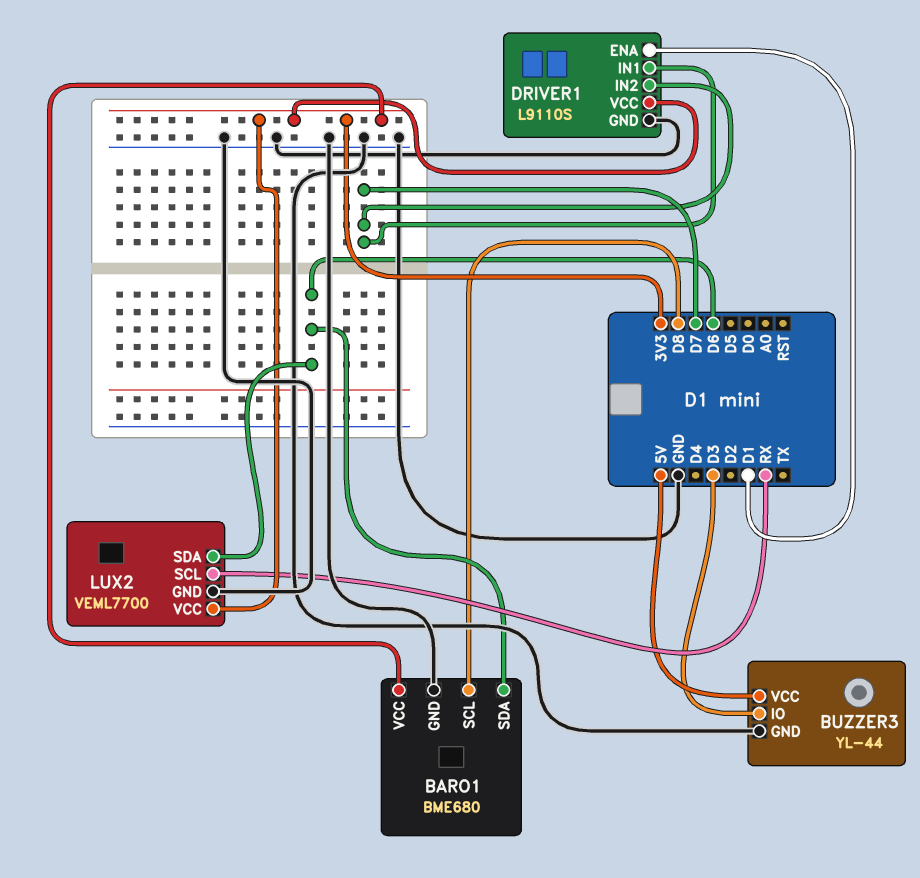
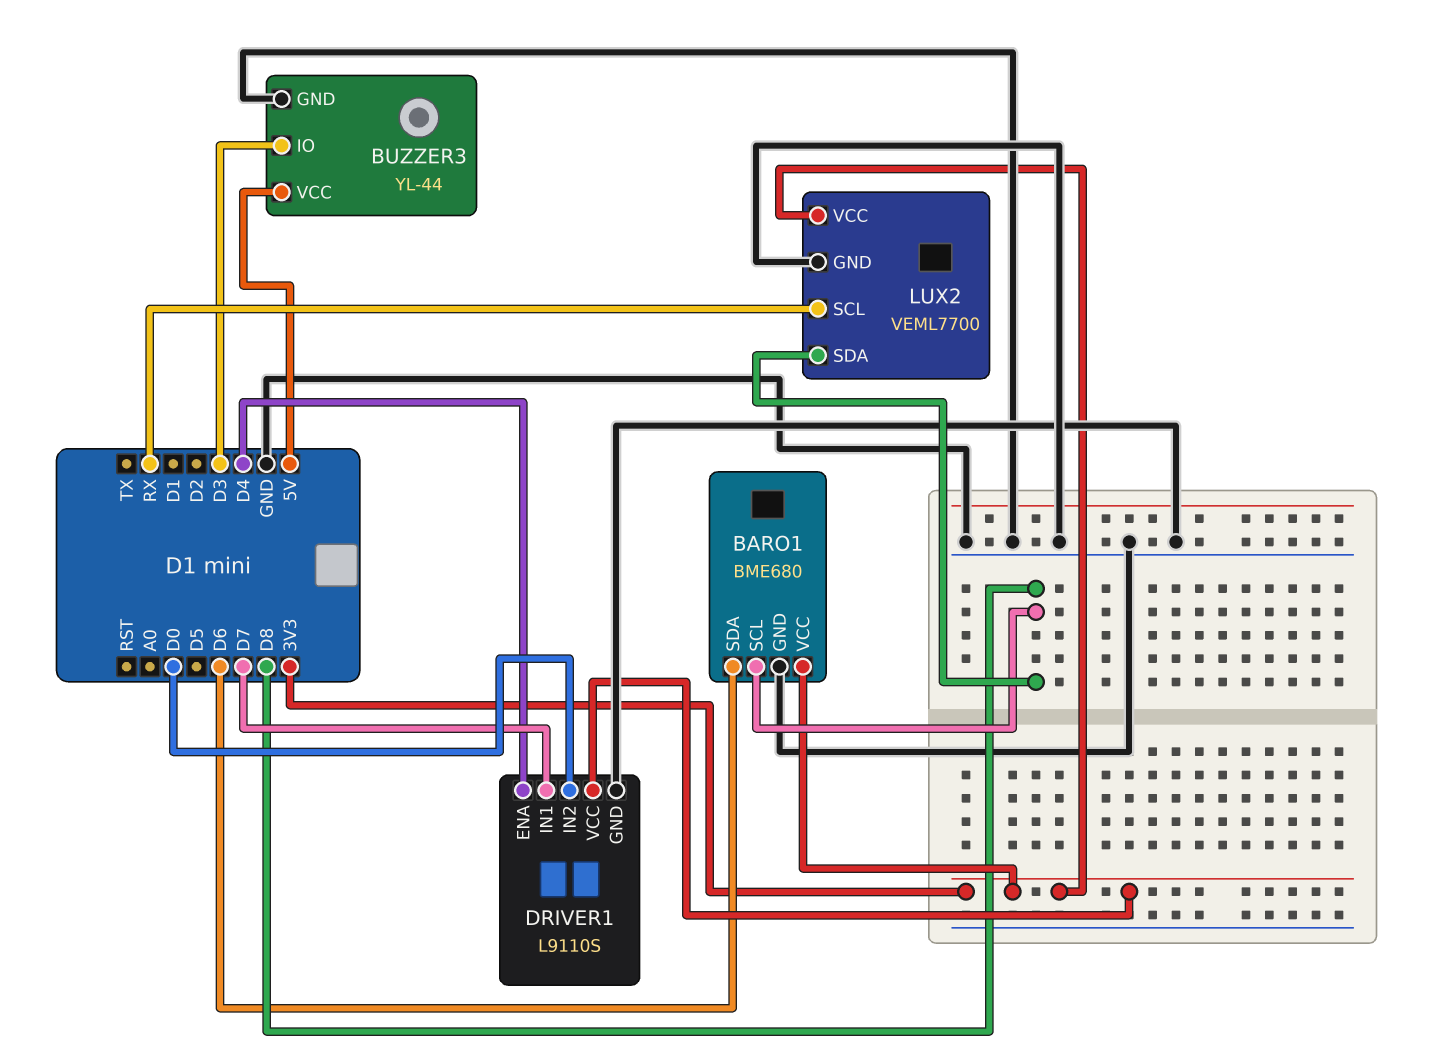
DRIVER1 pin ENA: D1 -> D4
DRIVER1 pin IN2: D7 -> D0
LUX2 pin SDA: D6 -> D8

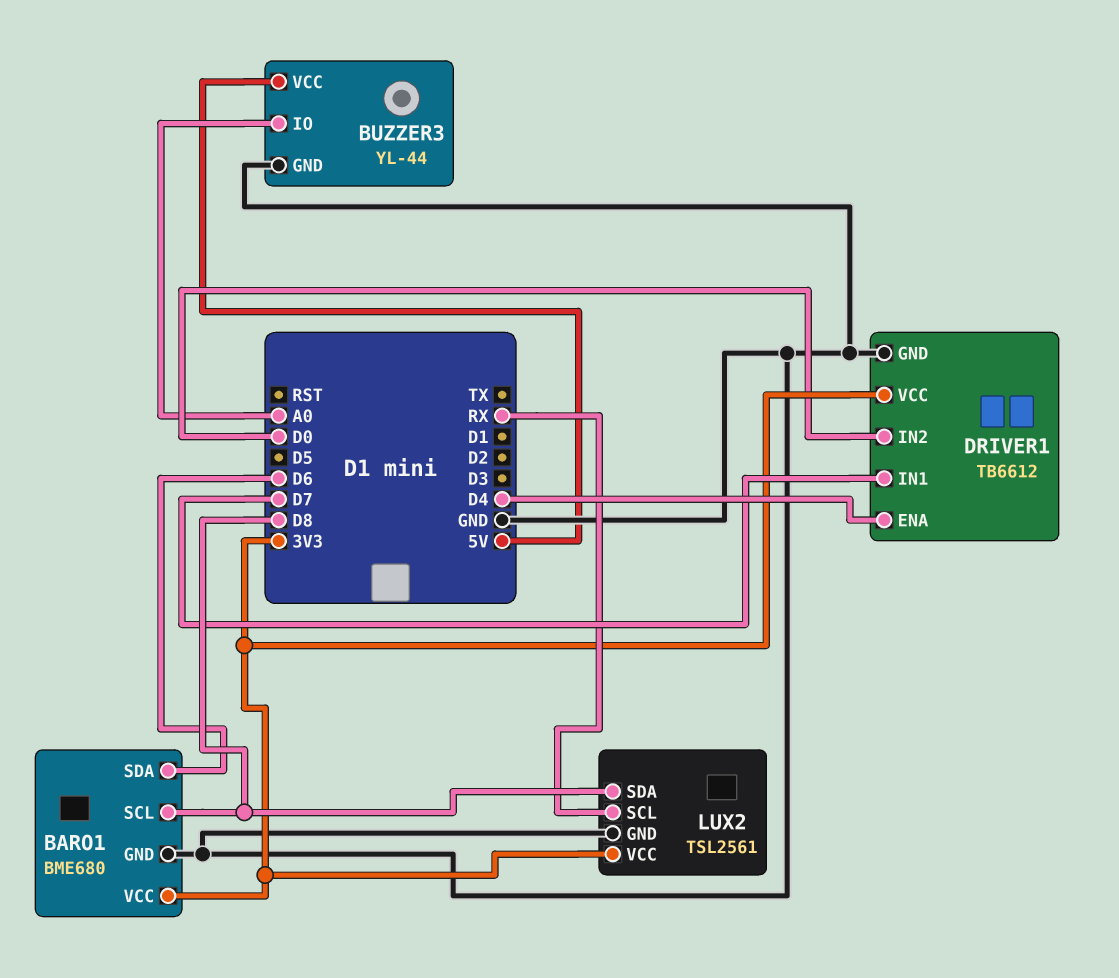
BUZZER3 pin IO: D3 -> A0
DRIVER1: L9110S -> TB6612
LUX2: VEML7700 -> TSL2561

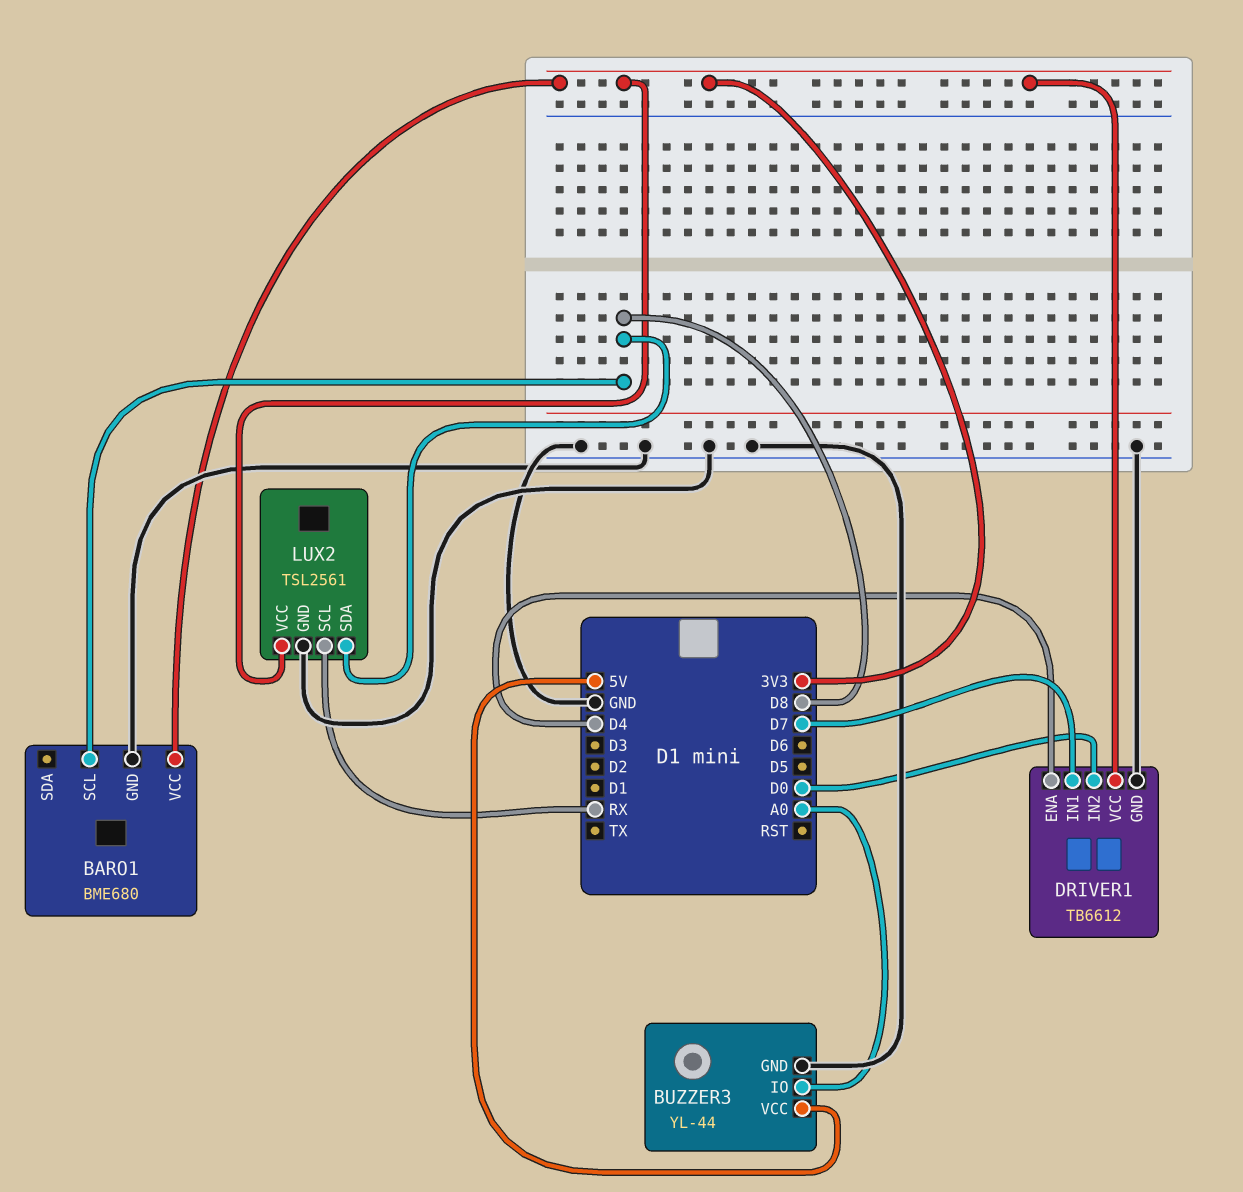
BARO1 pin SDA: D6 -> none

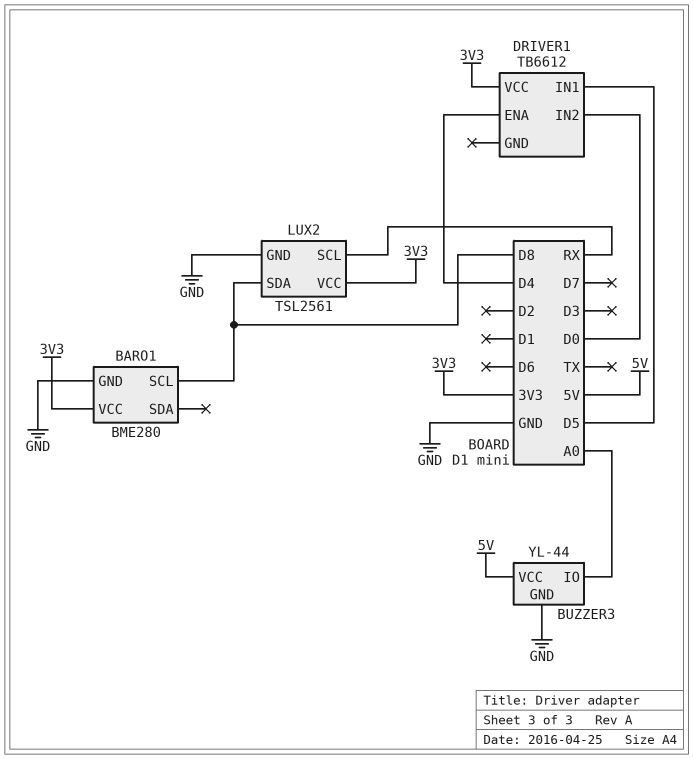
BARO1: BME680 -> BME280
DRIVER1 pin GND: GND -> none
DRIVER1 pin IN1: D7 -> D5

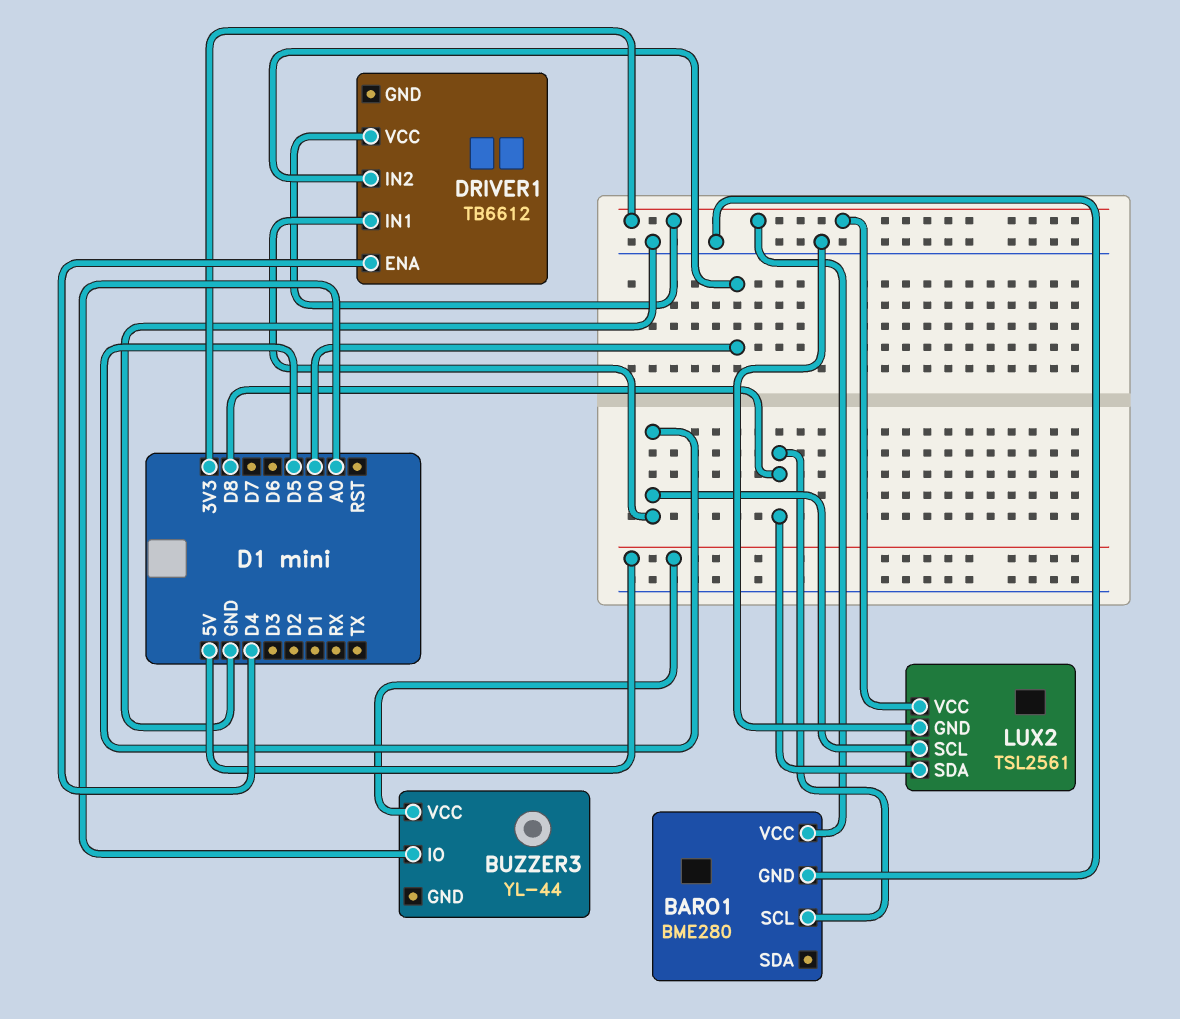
BUZZER3 pin GND: GND -> none
LUX2 pin SCL: RX -> D5

